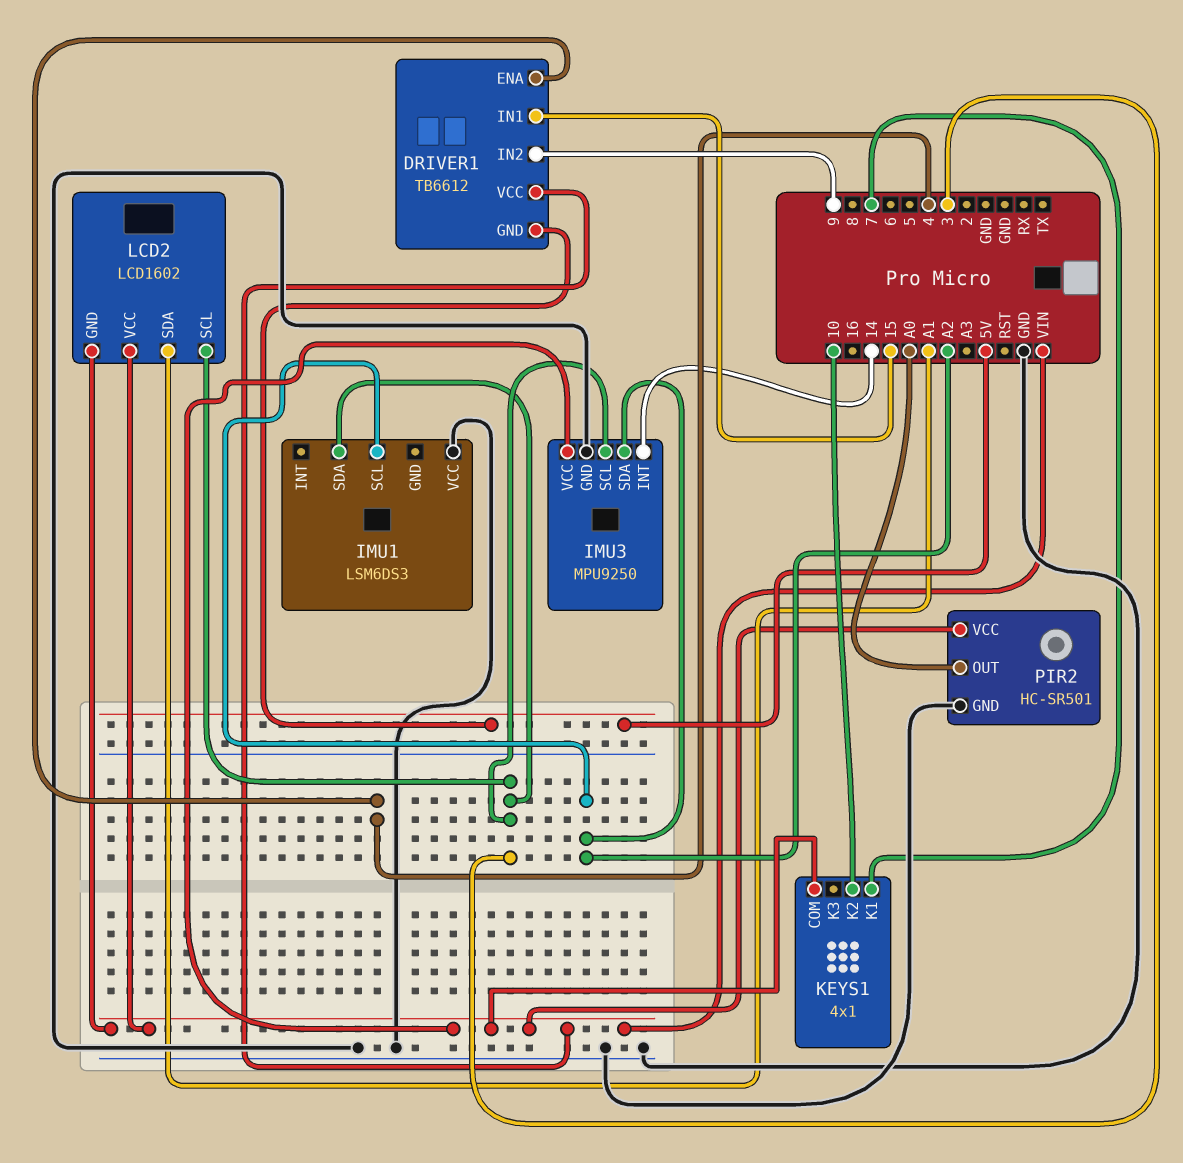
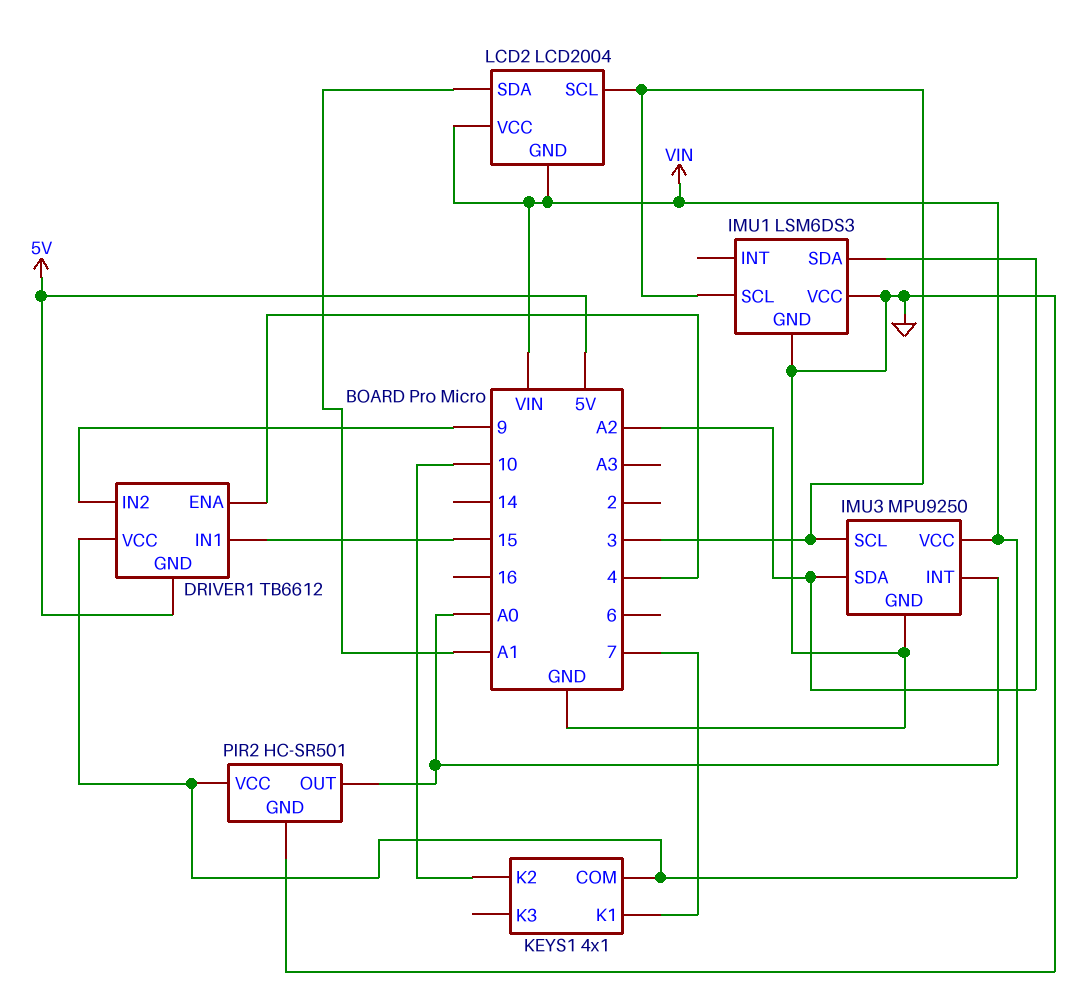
IMU1 pin GND: none -> GND
IMU1 pin SCL: A2 -> 3
IMU1 pin SDA: 3 -> A2
IMU3 pin INT: 14 -> A0
LCD2: LCD1602 -> LCD2004

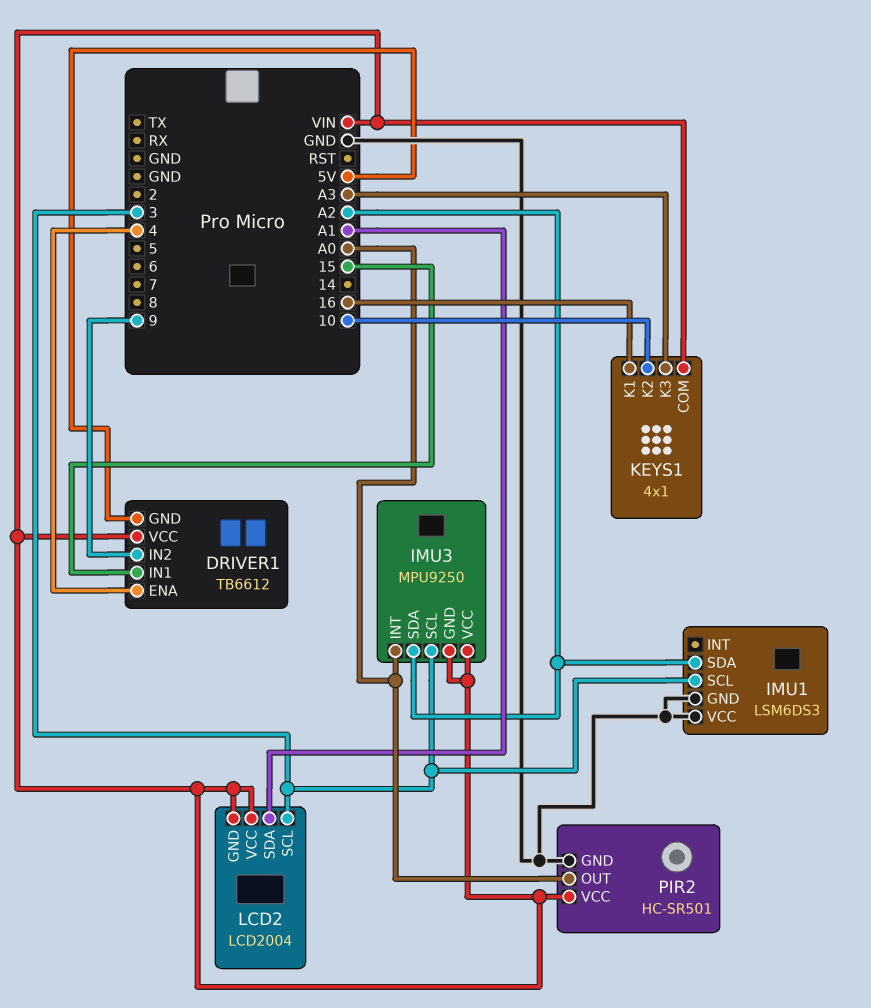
IMU3 pin GND: GND -> VIN
KEYS1 pin K1: 7 -> 16
KEYS1 pin K3: none -> A3

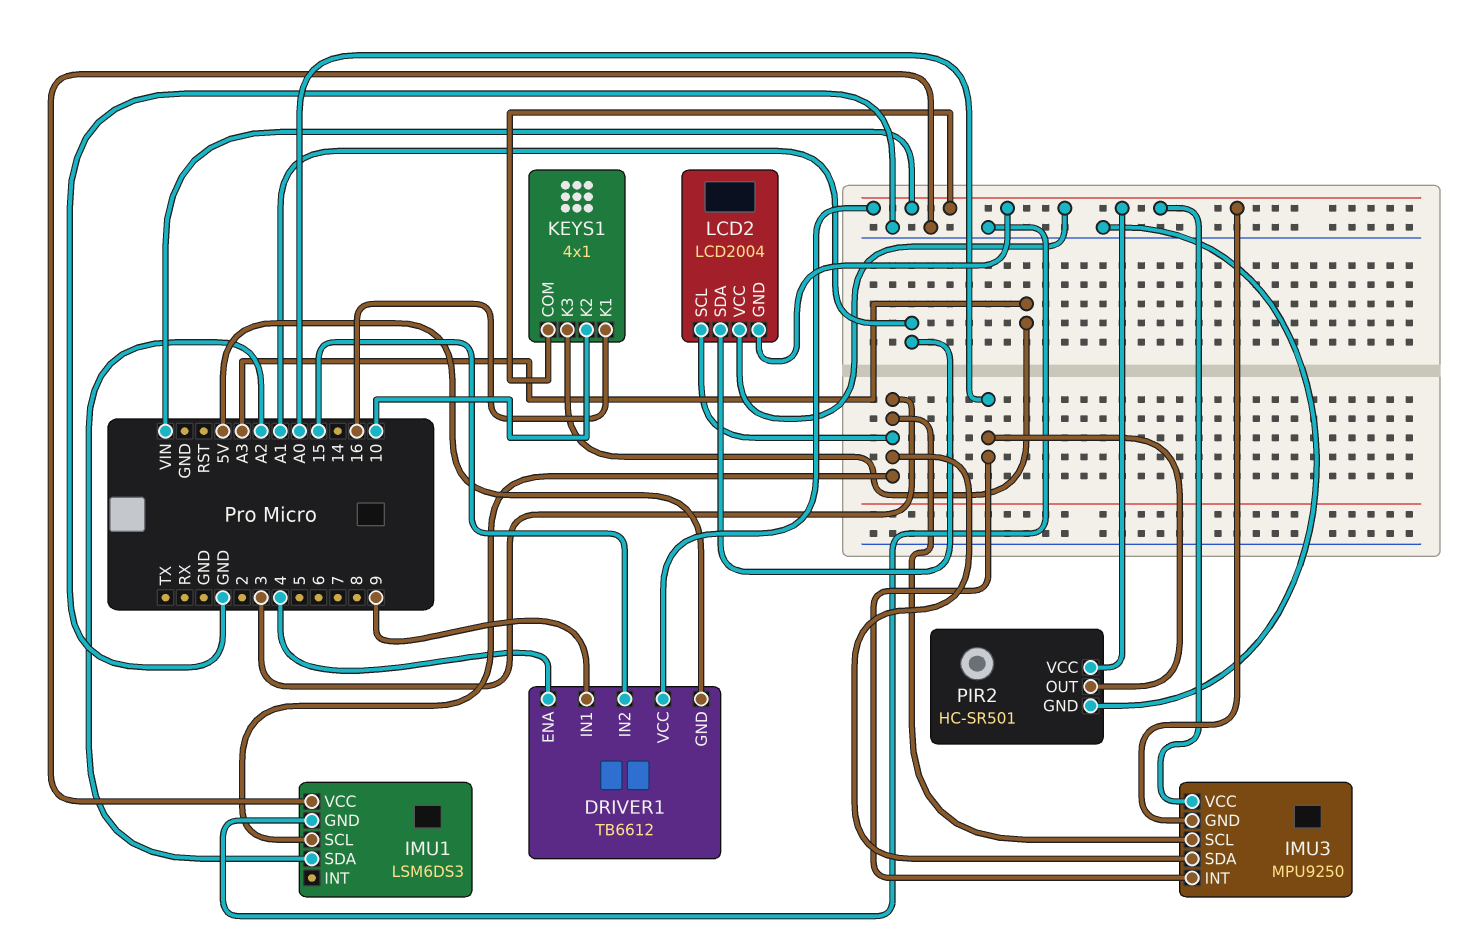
DRIVER1 pin IN1: 15 -> 9
DRIVER1 pin IN2: 9 -> 15
IMU3 pin SDA: A2 -> 3

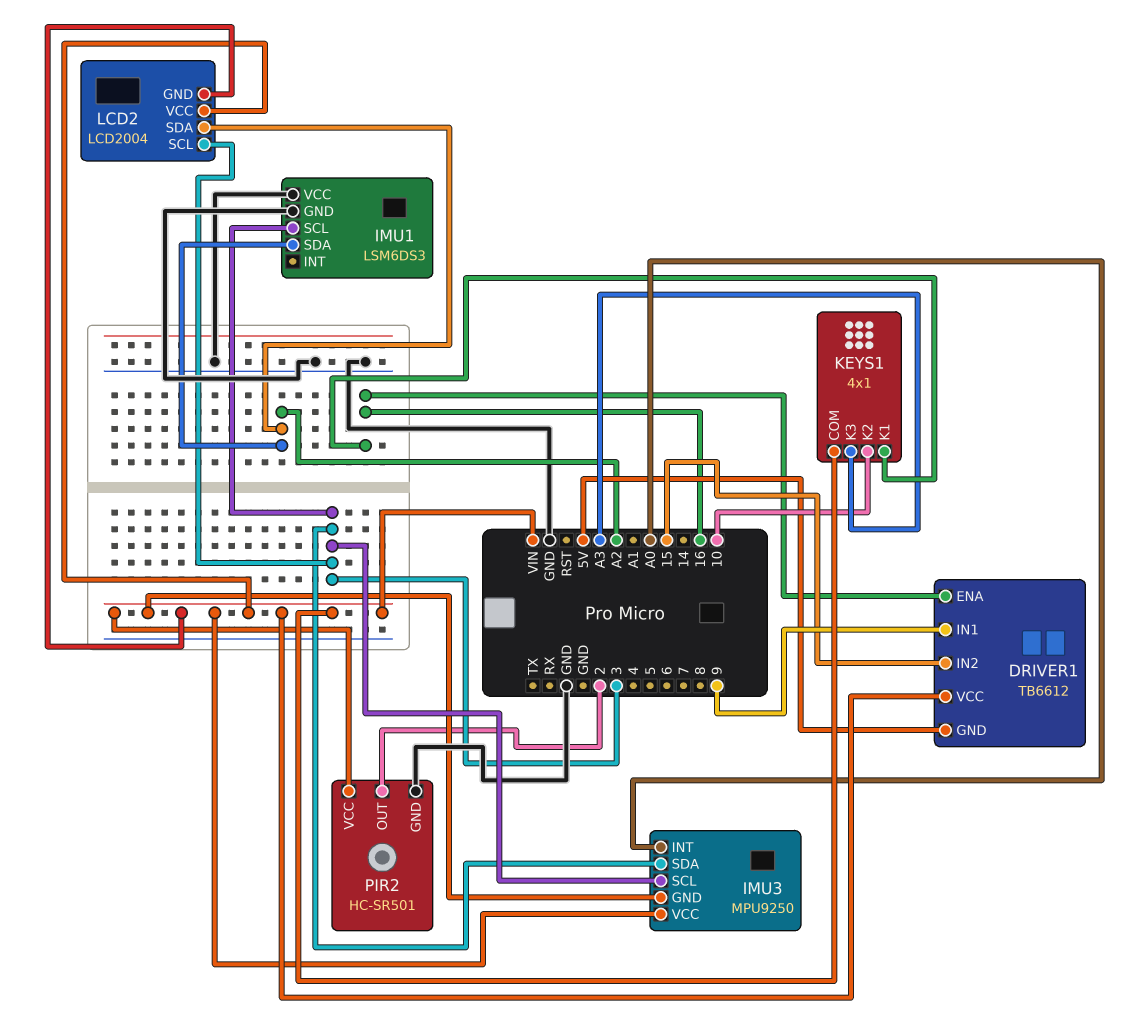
DRIVER1 pin ENA: 4 -> 16
LCD2 pin SDA: A1 -> A2
PIR2 pin OUT: A0 -> 2

